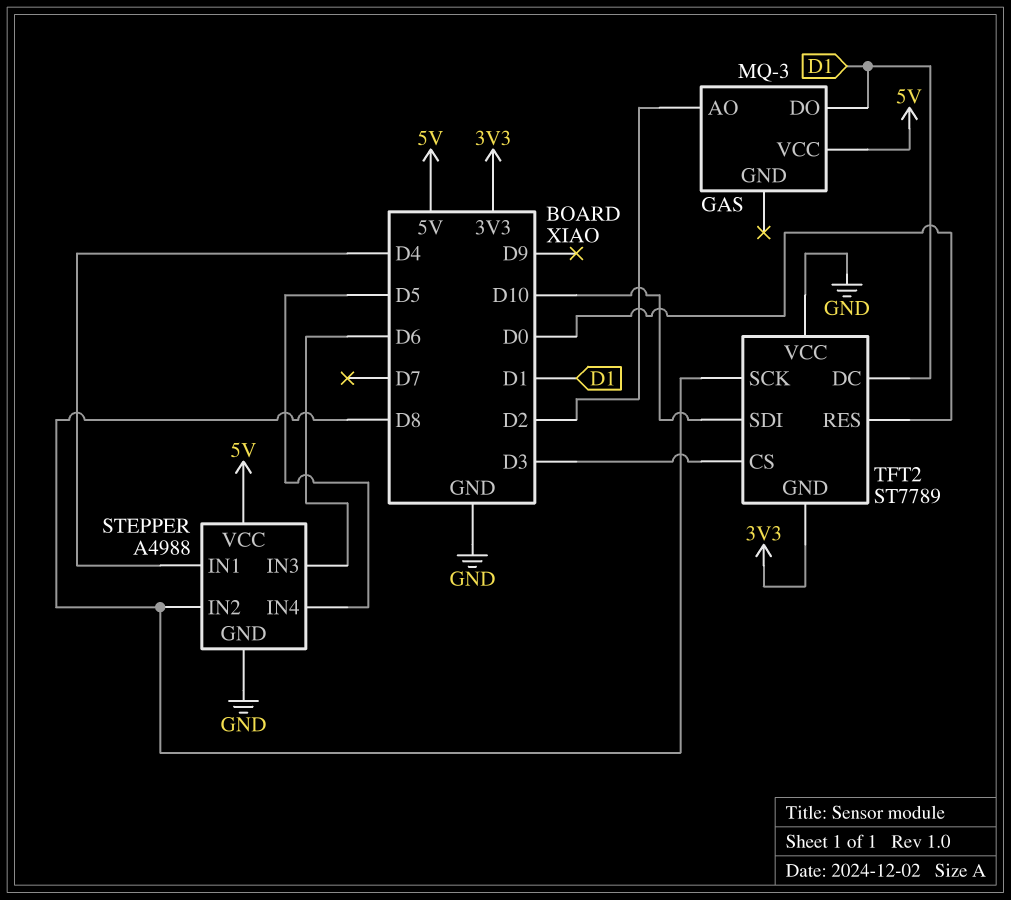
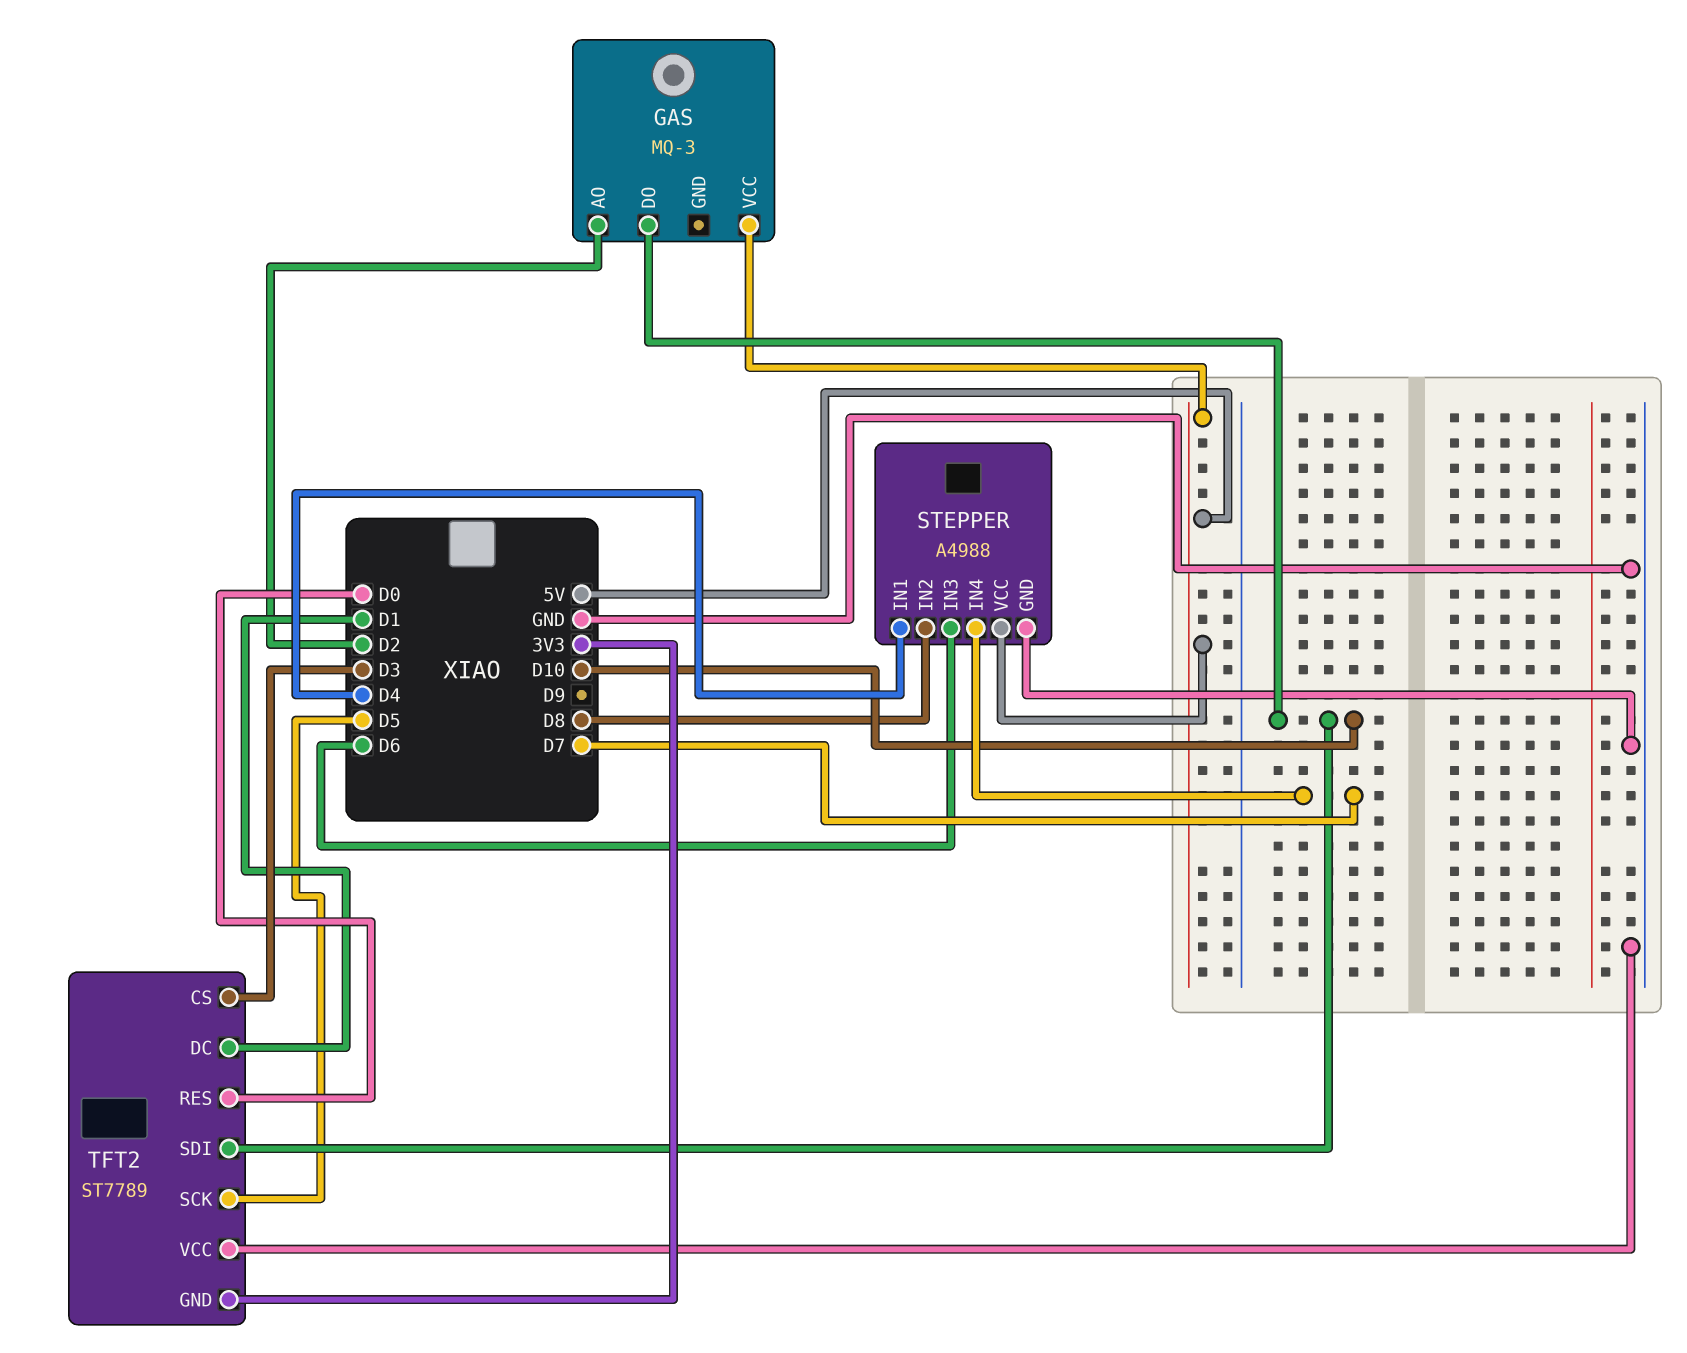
GAS pin DO: D1 -> D10
STEPPER pin IN4: D5 -> D7
TFT2 pin SCK: D8 -> D5

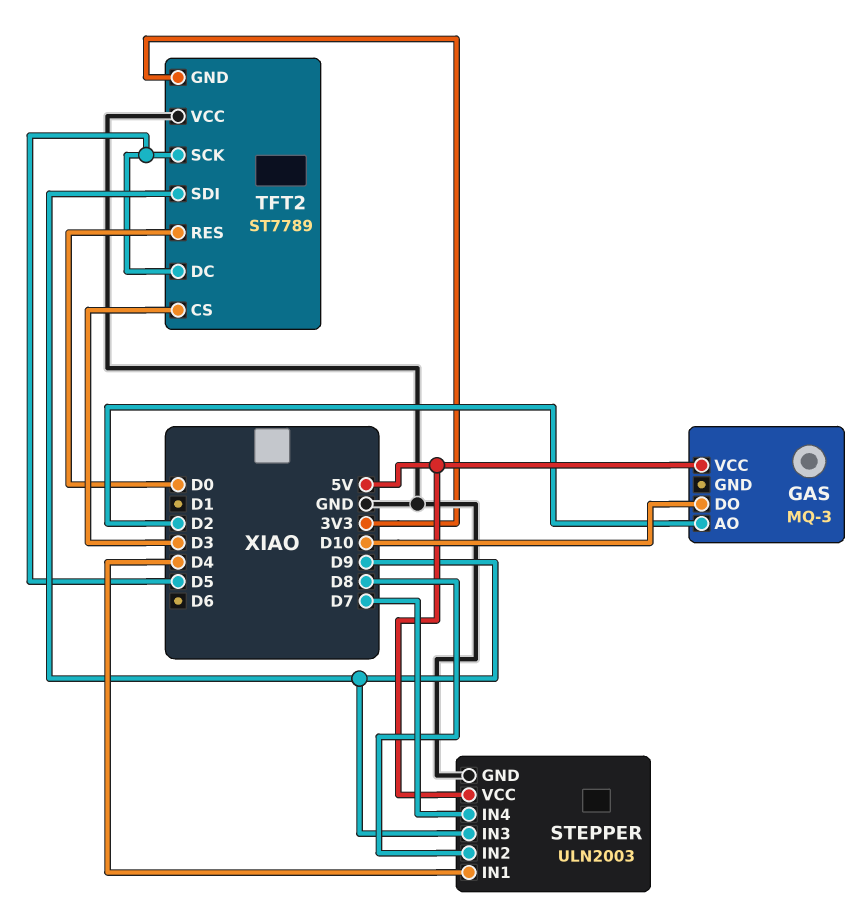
STEPPER: A4988 -> ULN2003
STEPPER pin IN3: D6 -> D9
TFT2 pin DC: D1 -> D5
TFT2 pin SDI: D10 -> D9

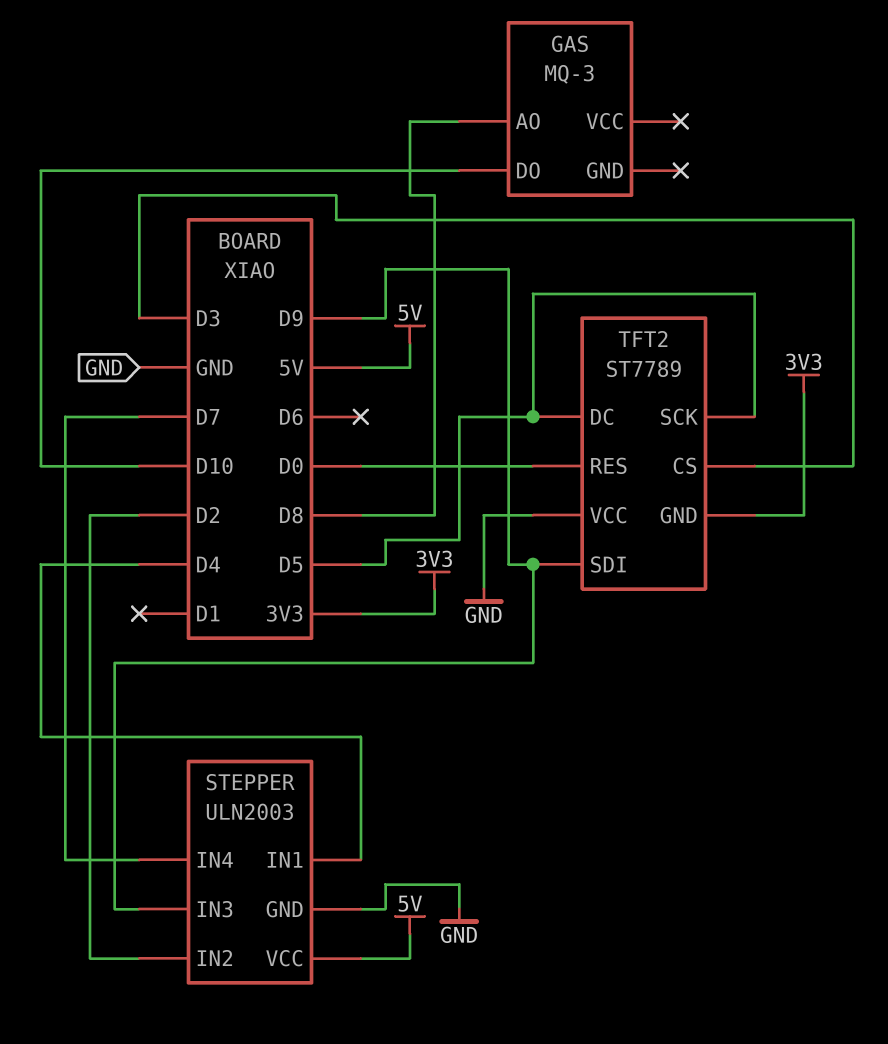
GAS pin AO: D2 -> D8
GAS pin VCC: 5V -> none
STEPPER pin IN2: D8 -> D2

